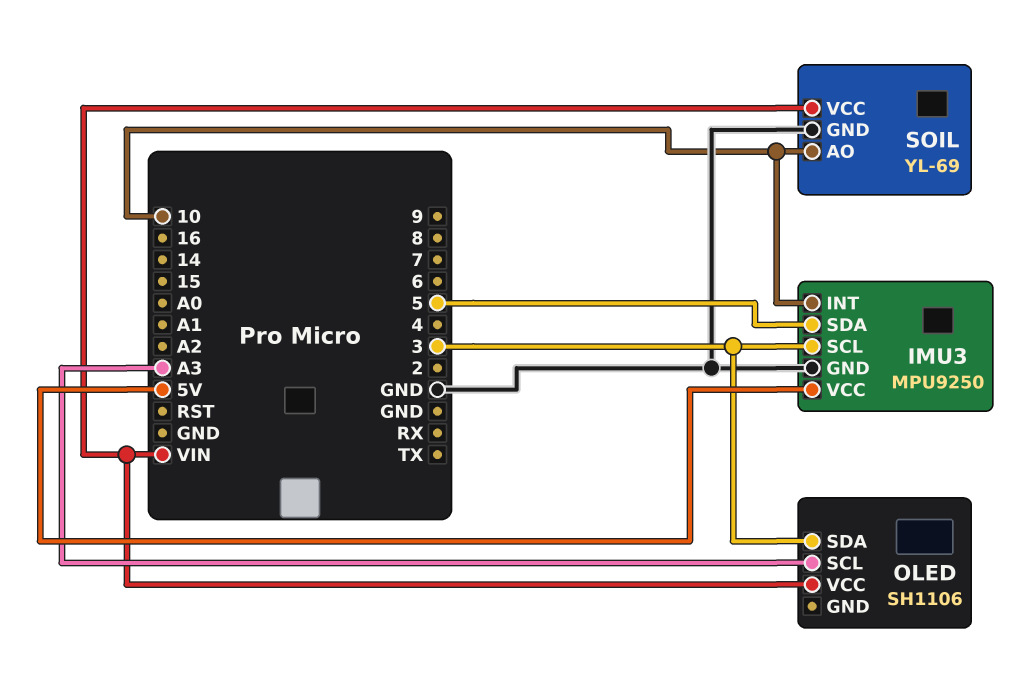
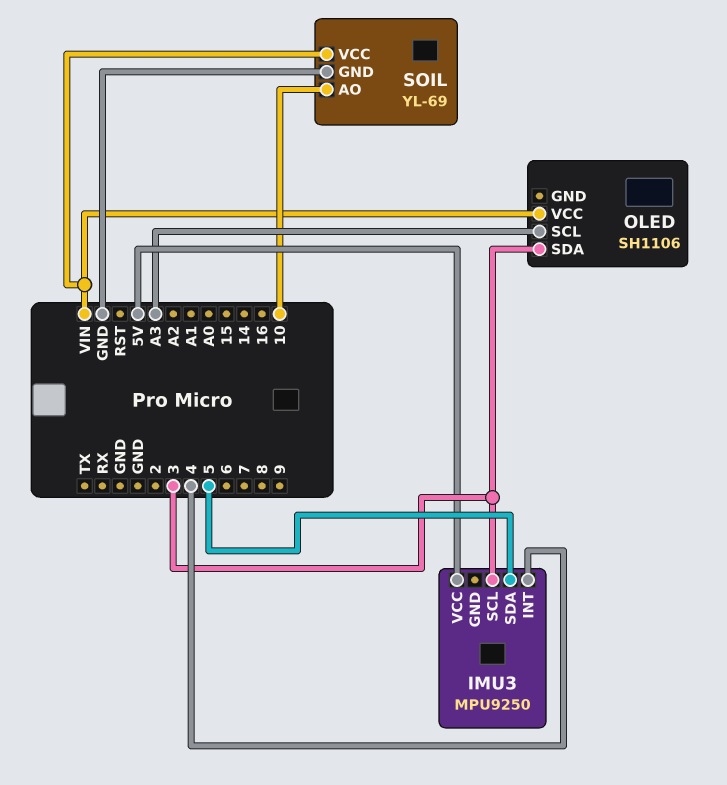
IMU3 pin GND: GND -> none
IMU3 pin INT: 10 -> 4

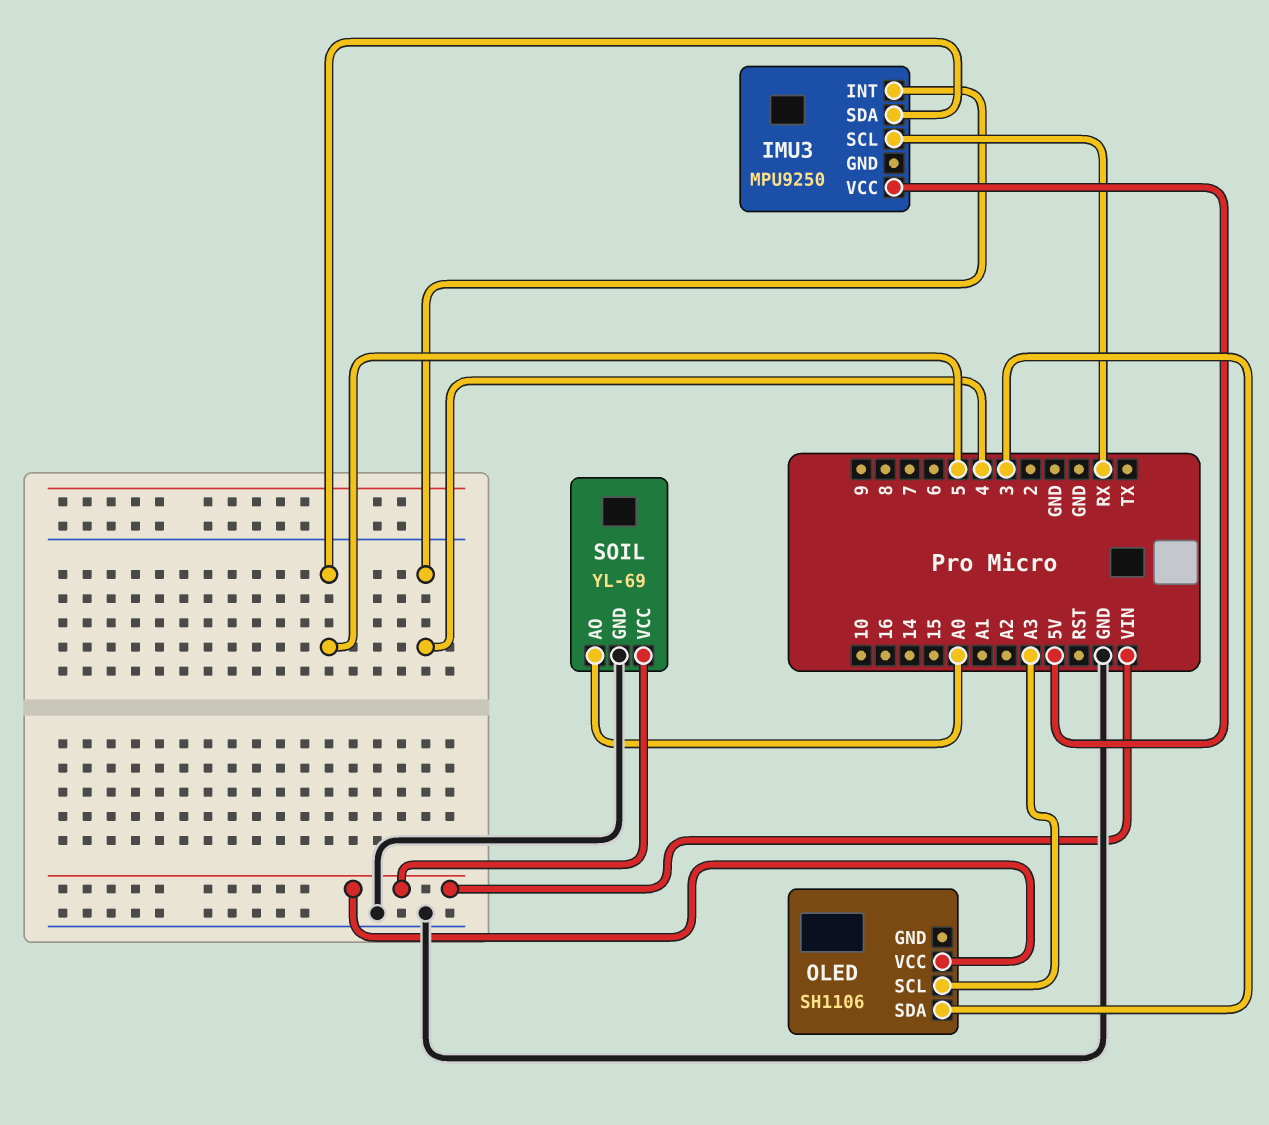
IMU3 pin SCL: 3 -> RX
SOIL pin AO: 10 -> A0

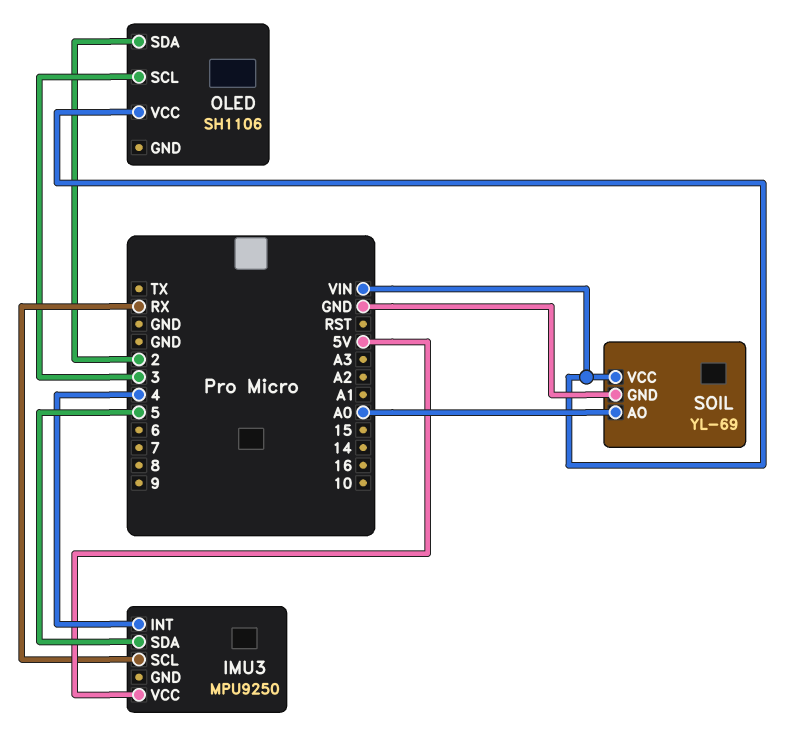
OLED pin SCL: A3 -> 3
OLED pin SDA: 3 -> 2

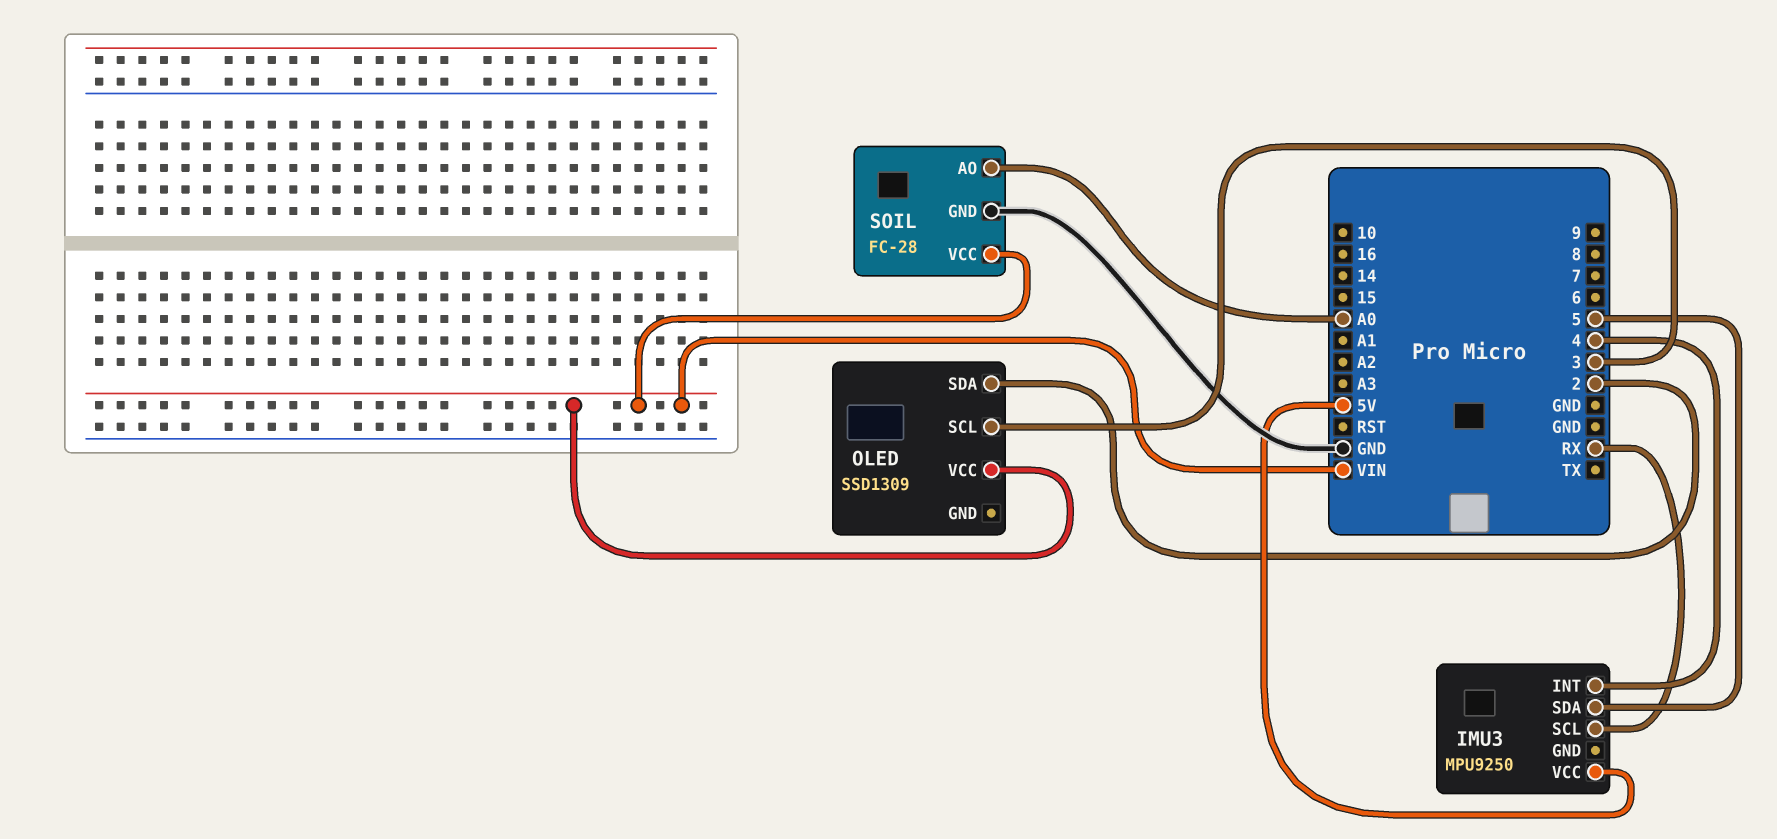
OLED: SH1106 -> SSD1309
SOIL: YL-69 -> FC-28

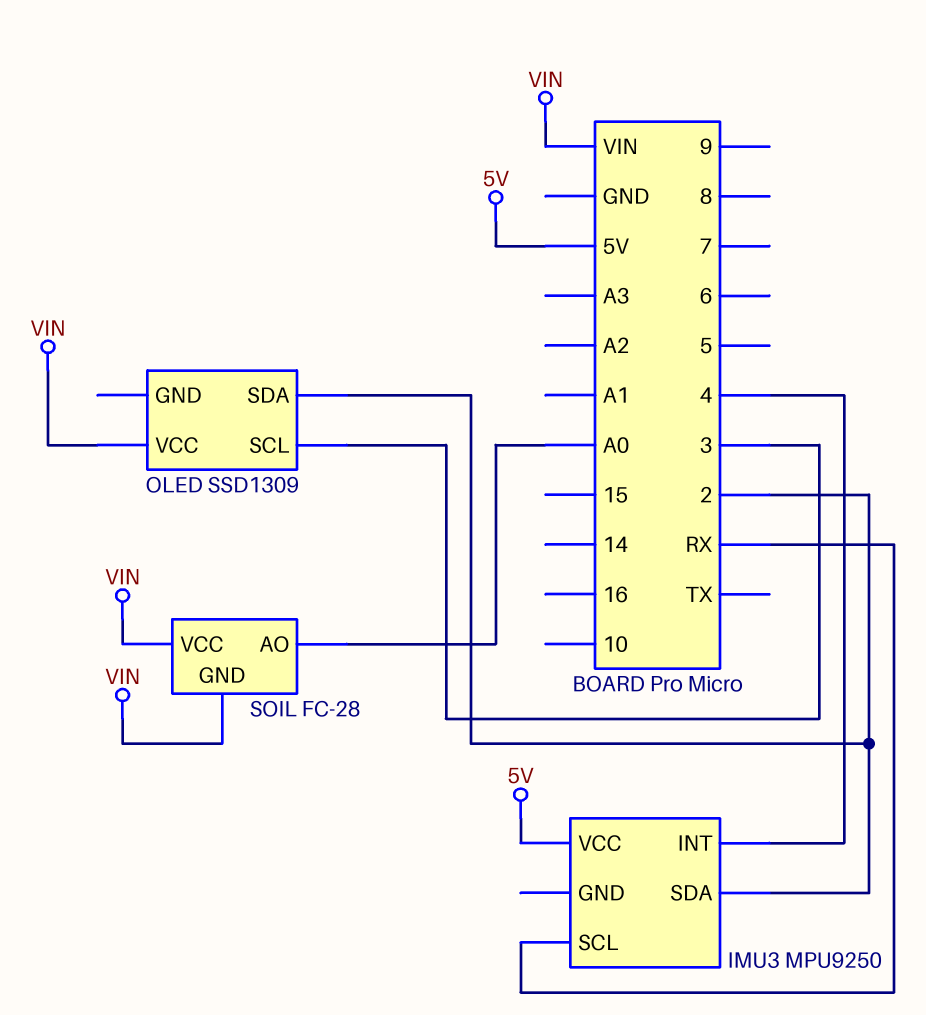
IMU3 pin SDA: 5 -> 2
SOIL pin GND: GND -> VIN

